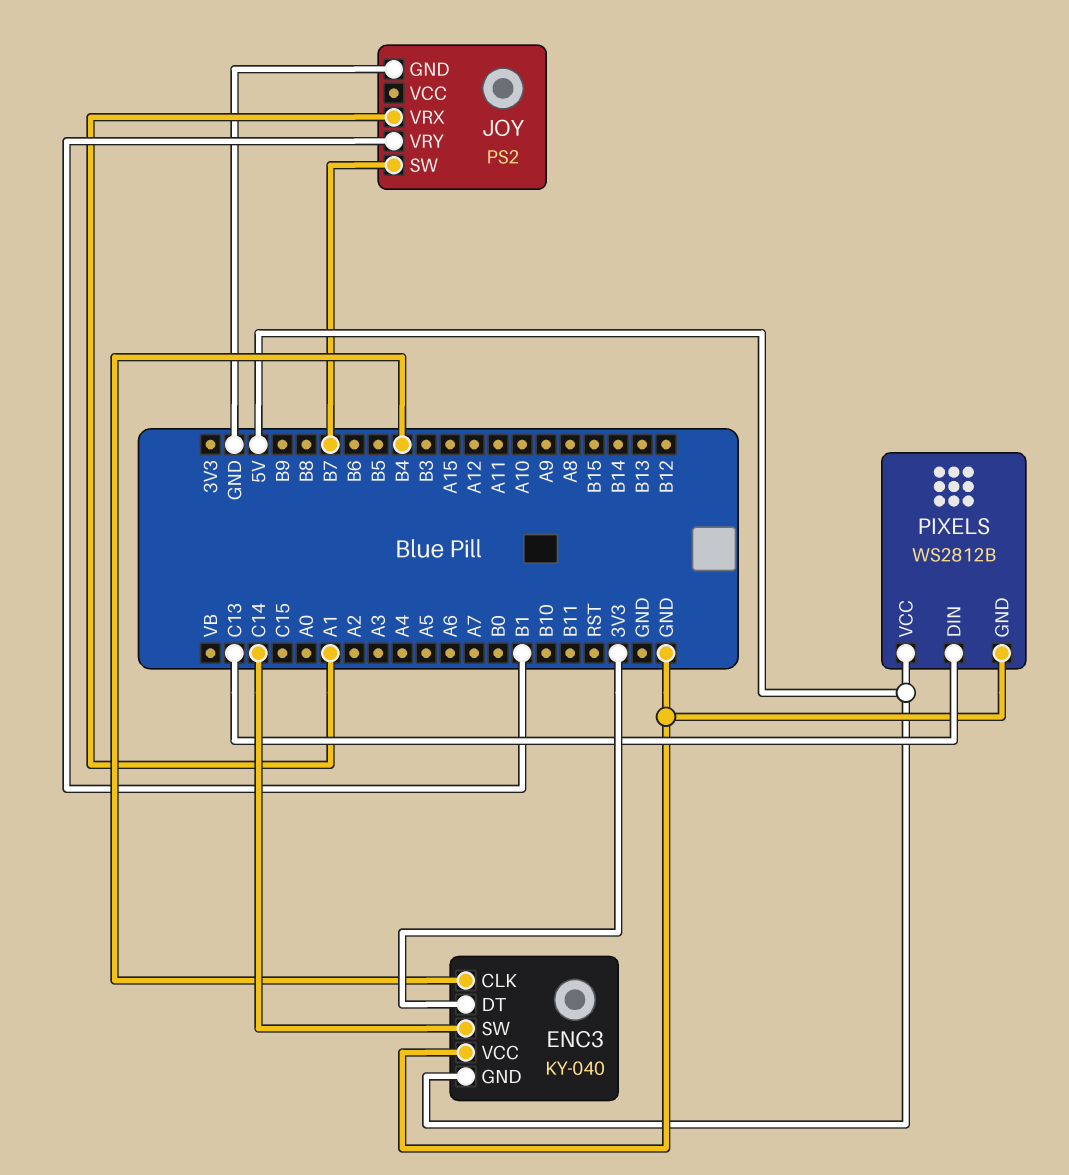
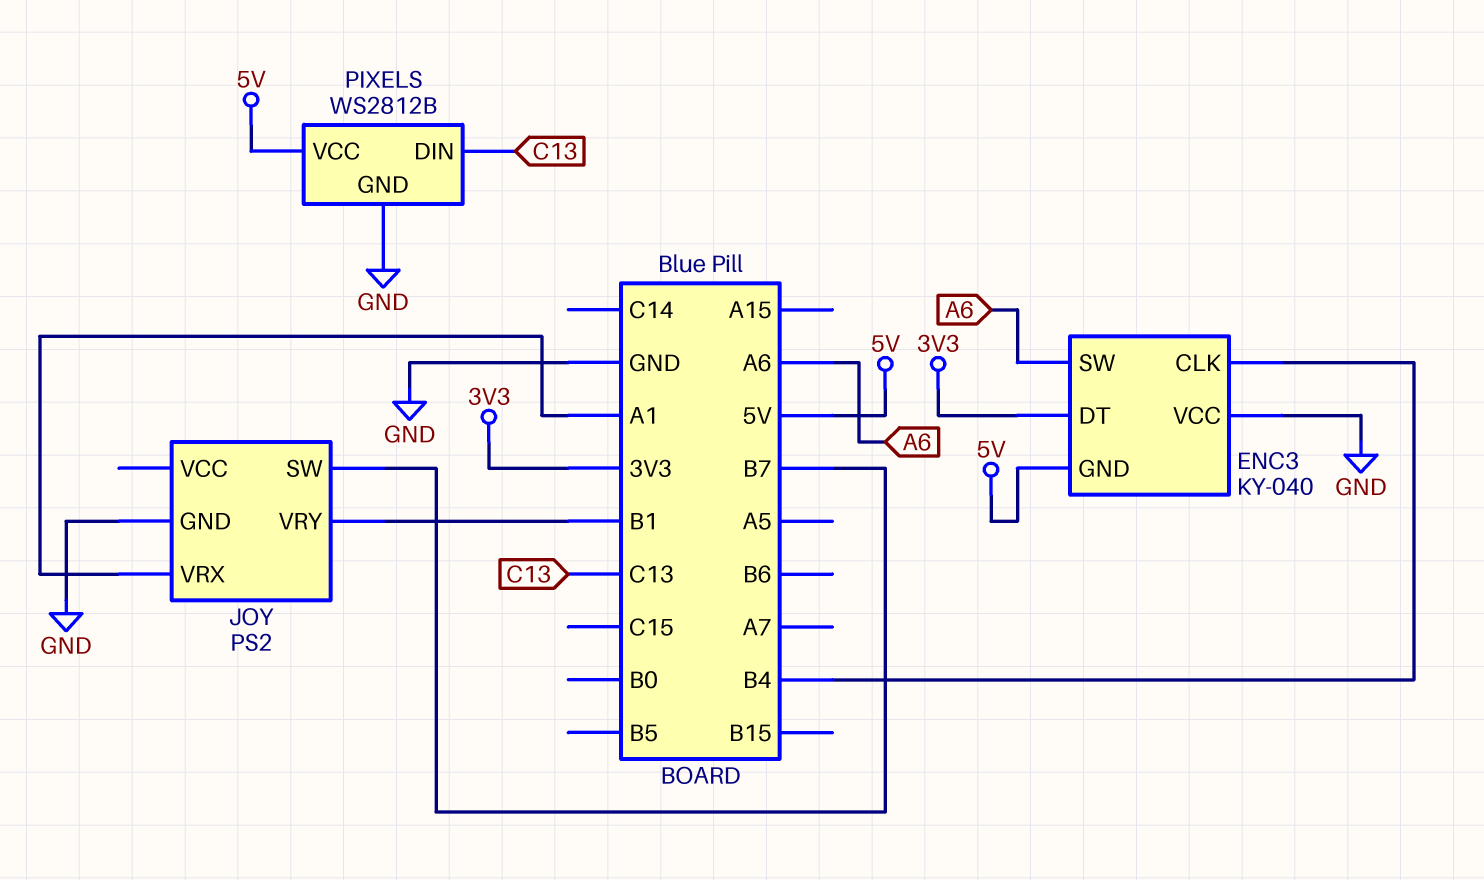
ENC3 pin SW: C14 -> A6

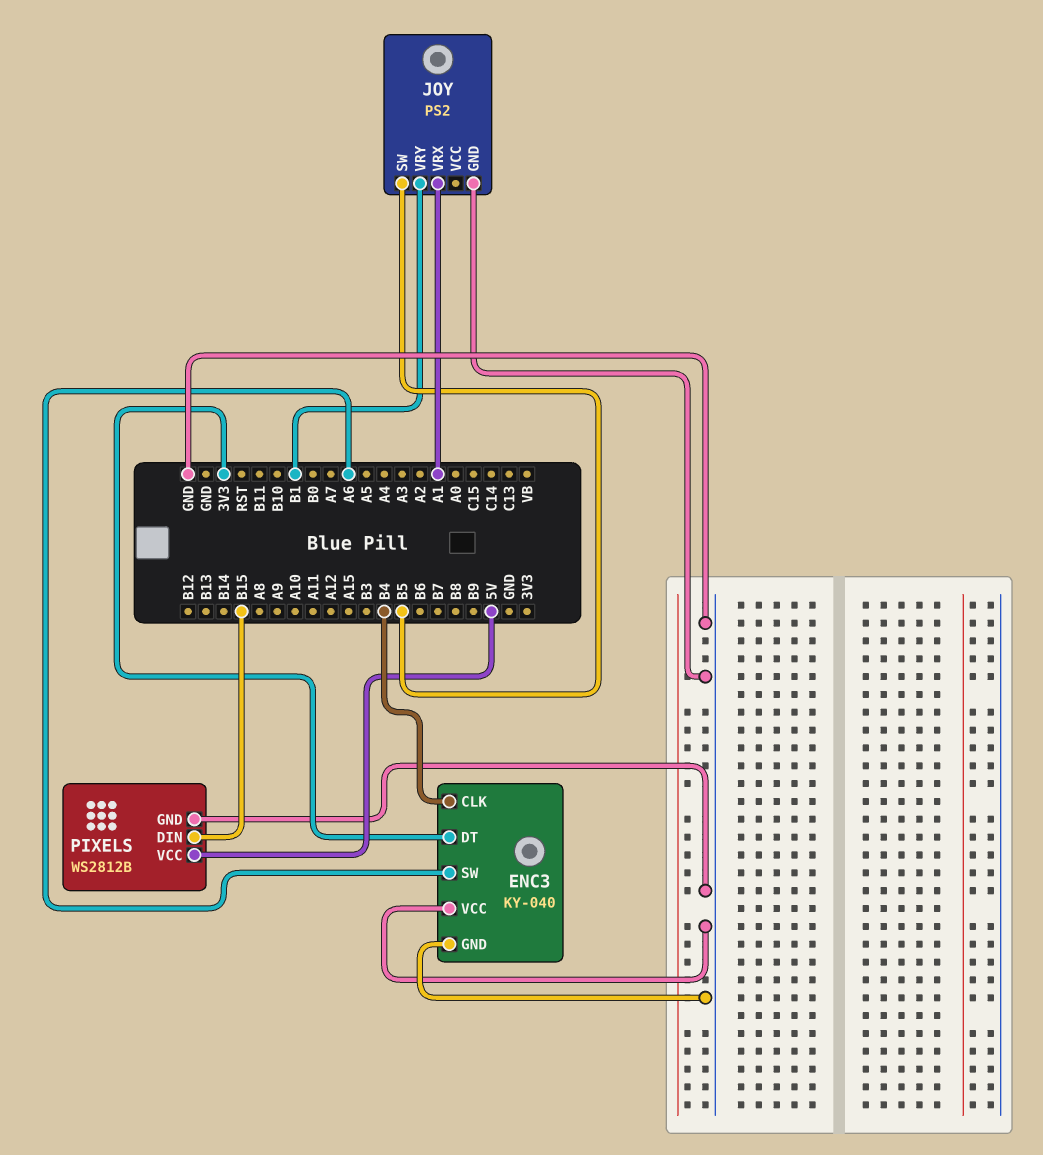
ENC3 pin GND: 5V -> GND
JOY pin SW: B7 -> B5
PIXELS pin DIN: C13 -> B15

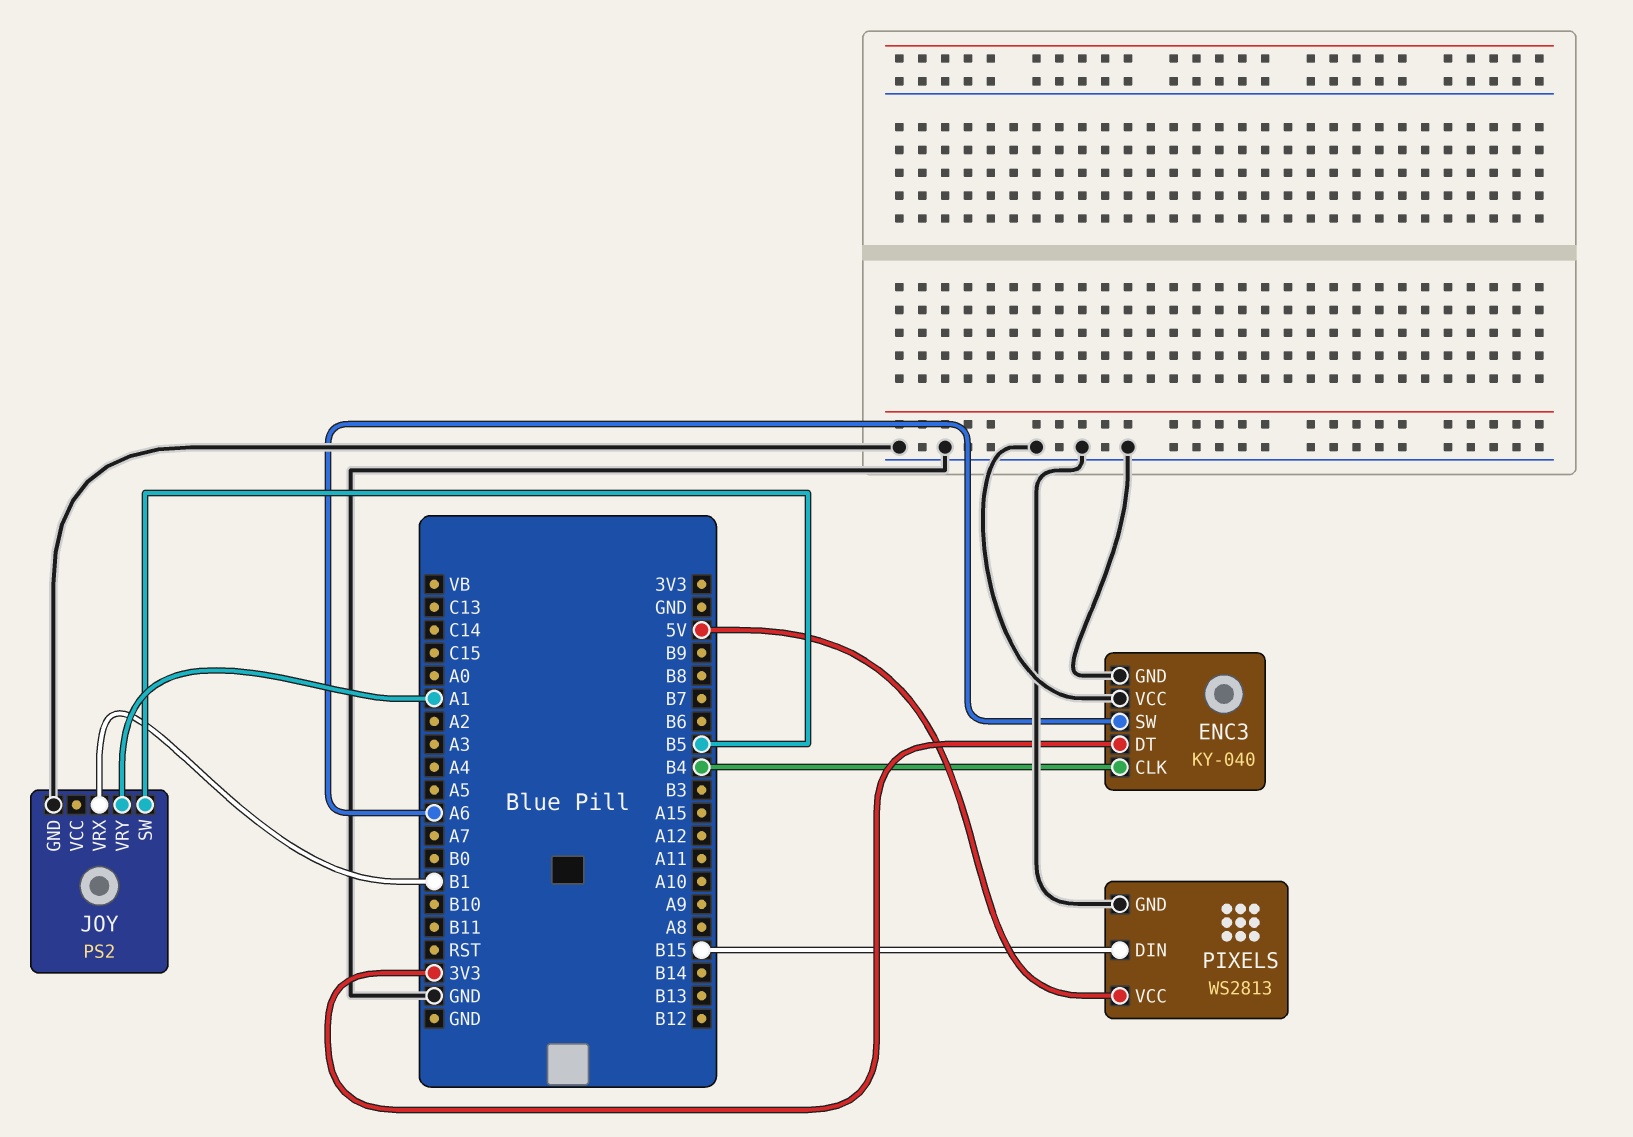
JOY pin VRX: A1 -> B1
JOY pin VRY: B1 -> A1
PIXELS: WS2812B -> WS2813

